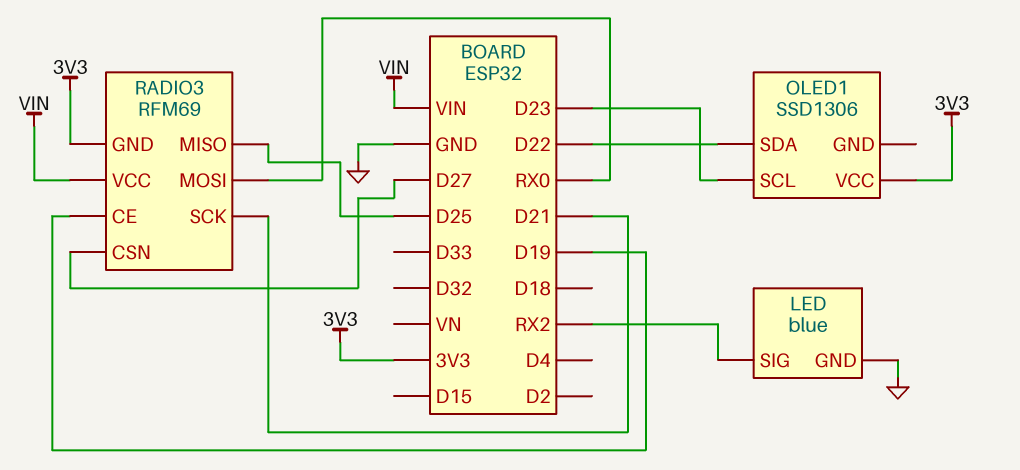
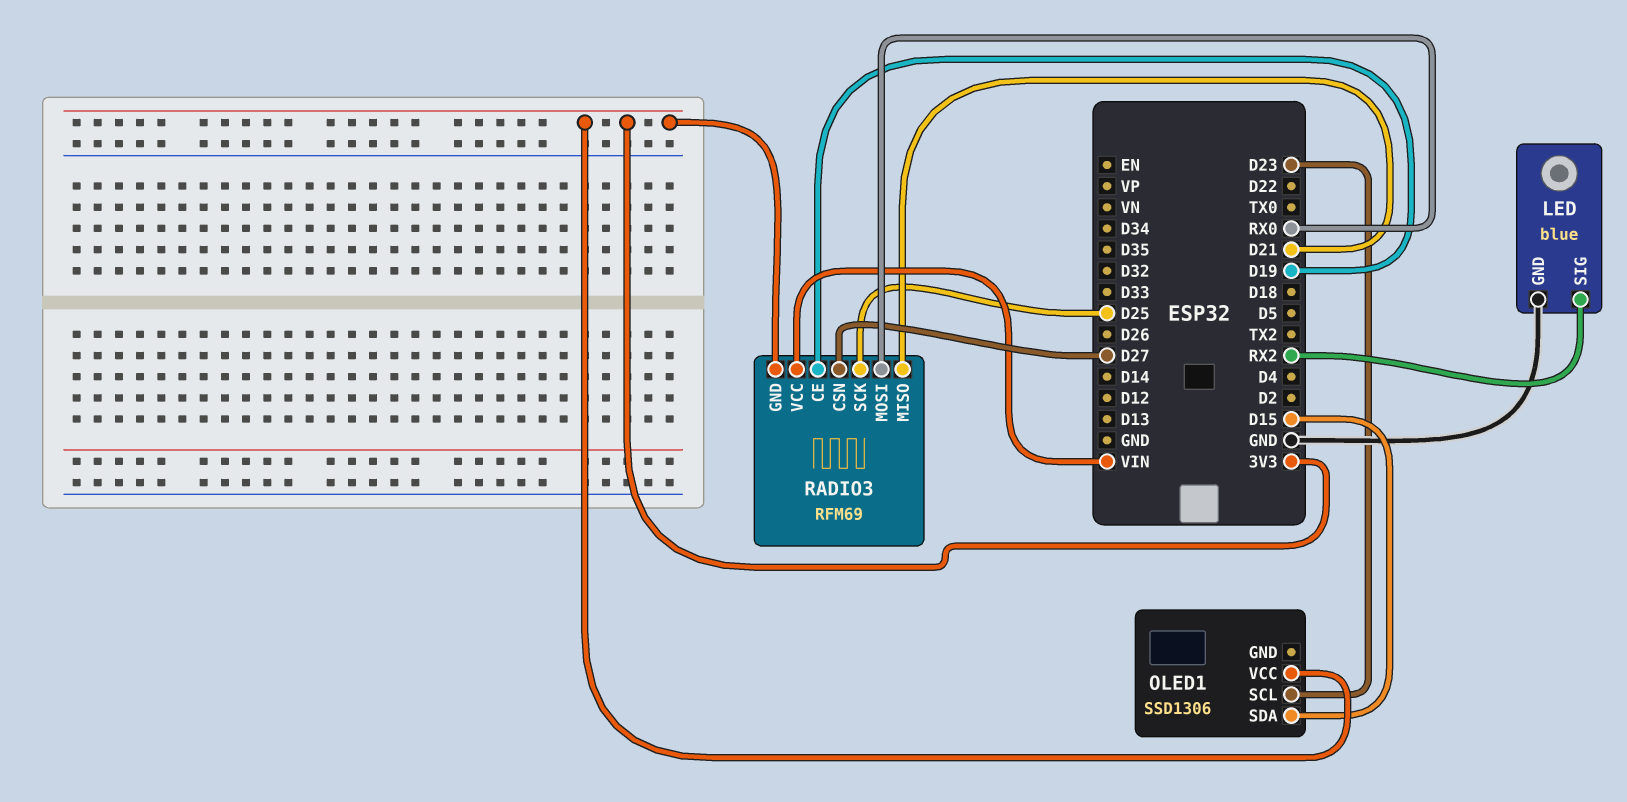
OLED1 pin SDA: D22 -> D15
RADIO3 pin MISO: D25 -> D21
RADIO3 pin SCK: D21 -> D25

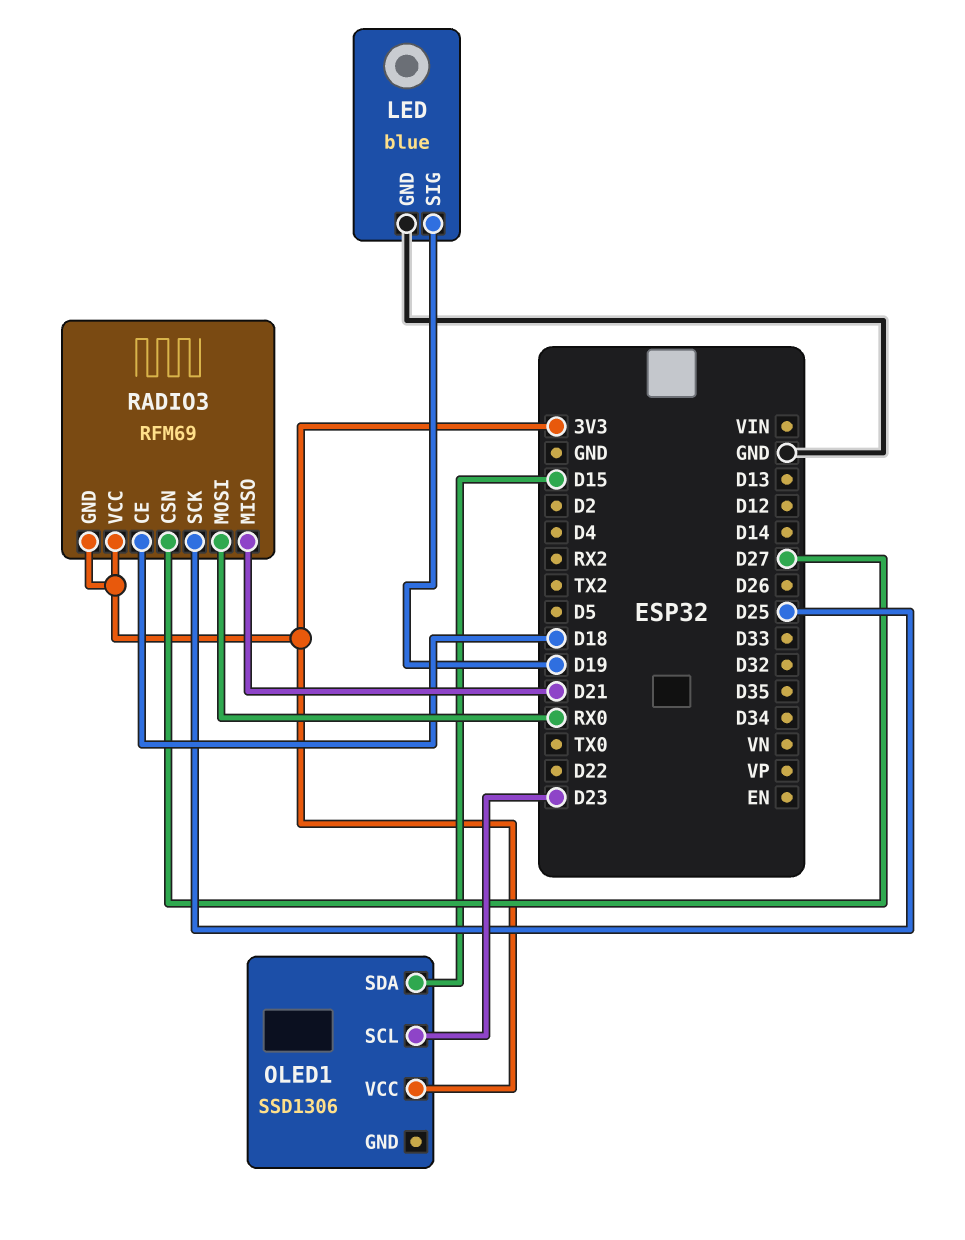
LED pin SIG: RX2 -> D19
RADIO3 pin CE: D19 -> D18
RADIO3 pin VCC: VIN -> 3V3

